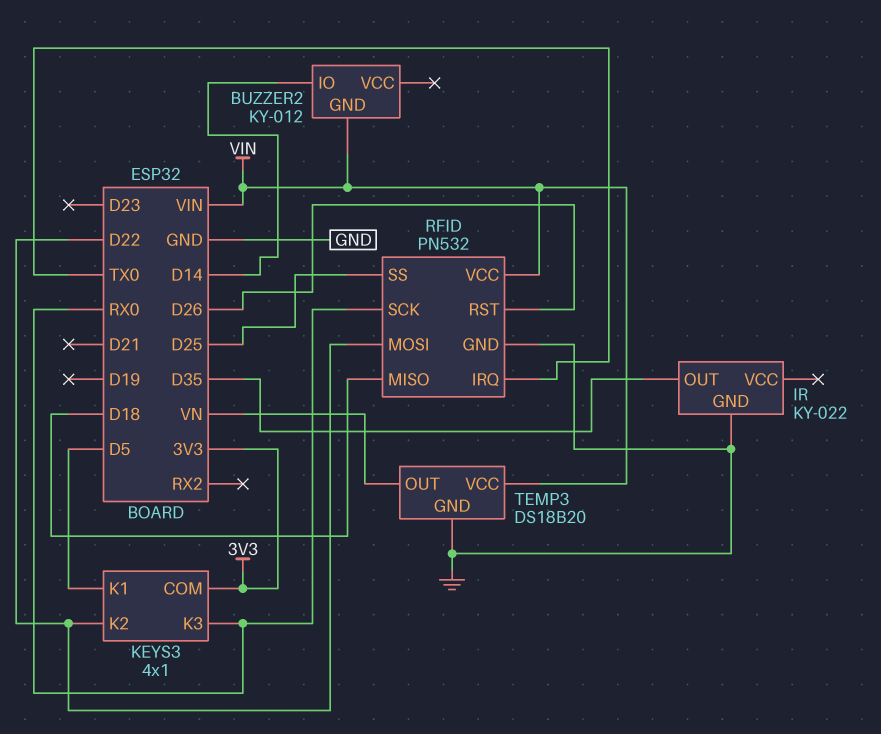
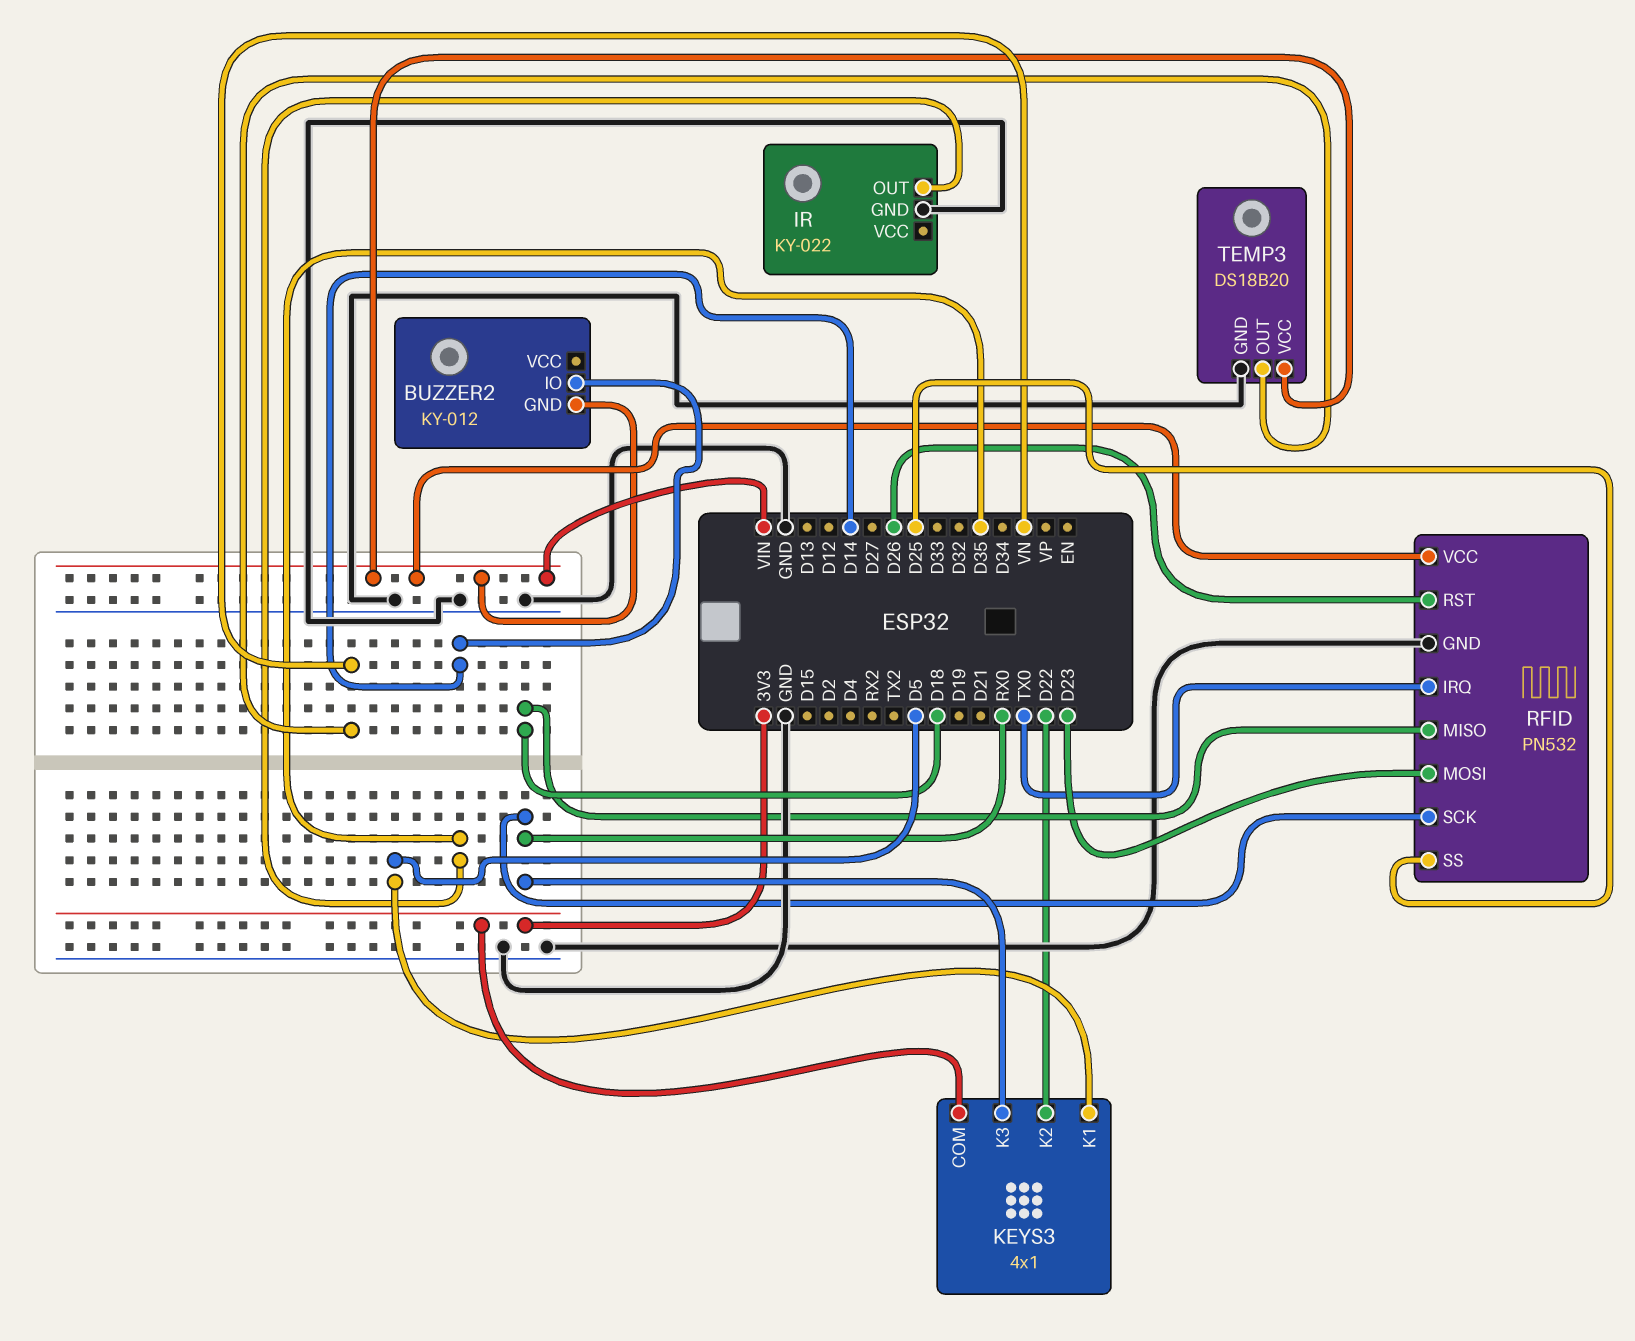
RFID pin MOSI: D22 -> D23

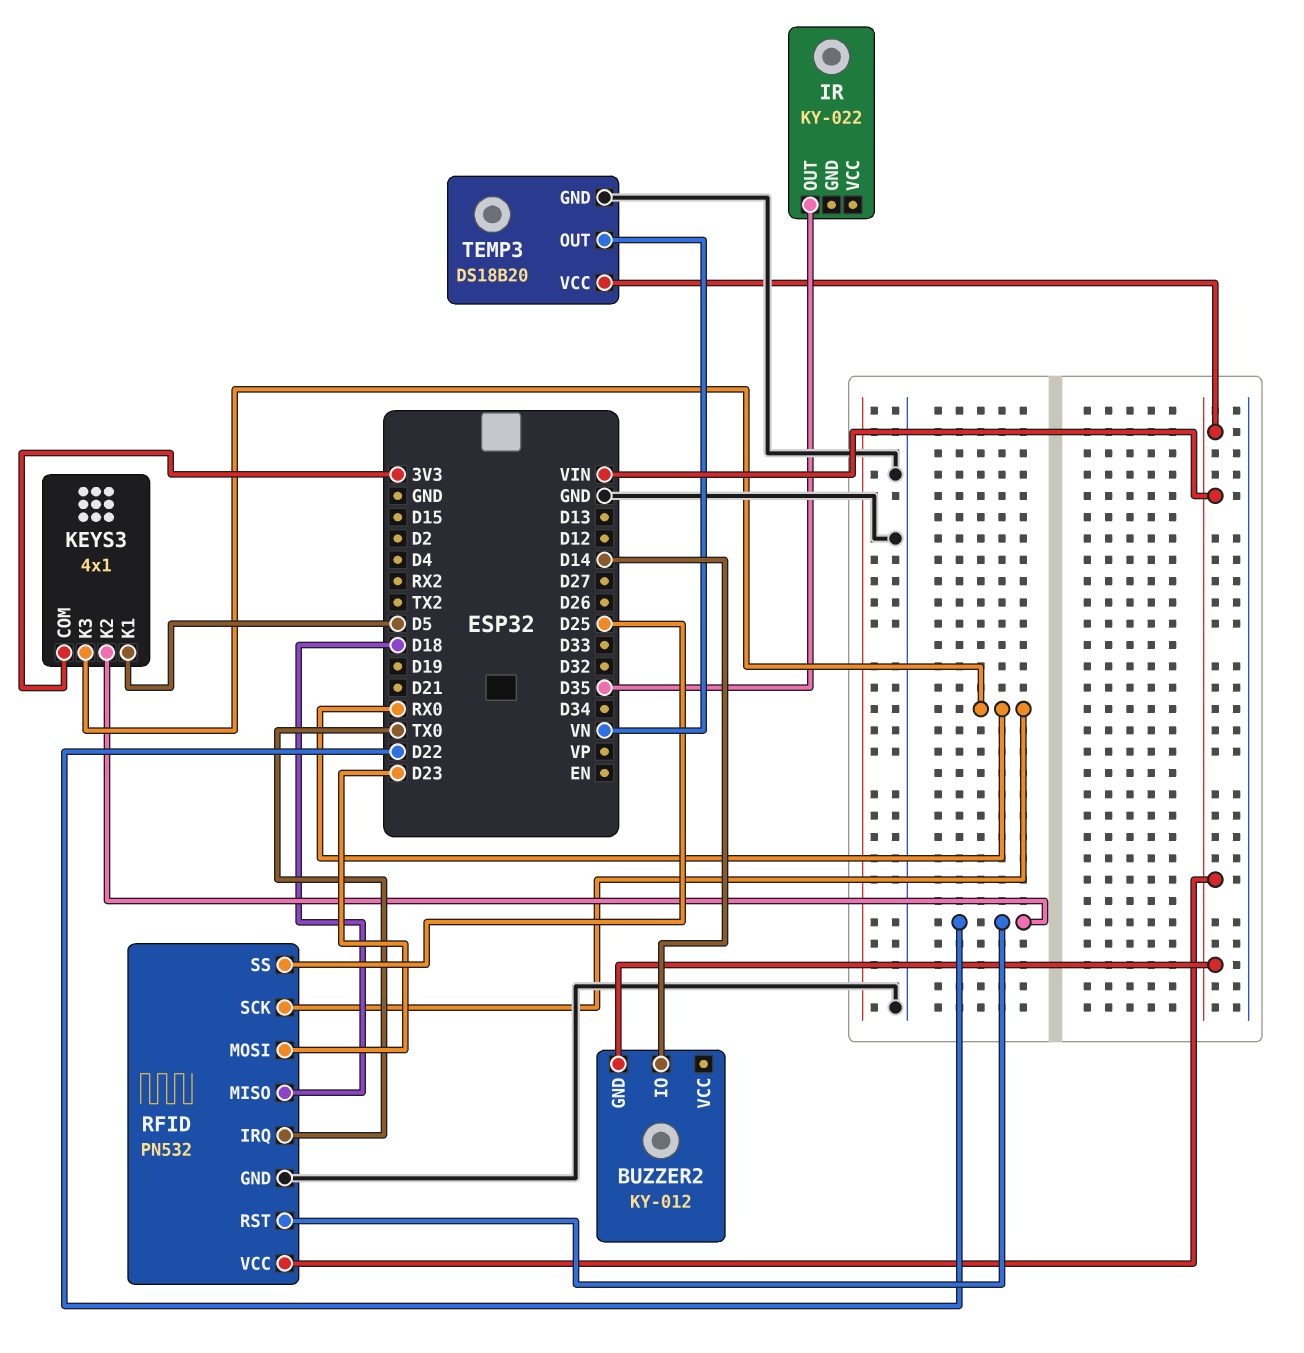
IR pin GND: GND -> none
RFID pin RST: D26 -> D22

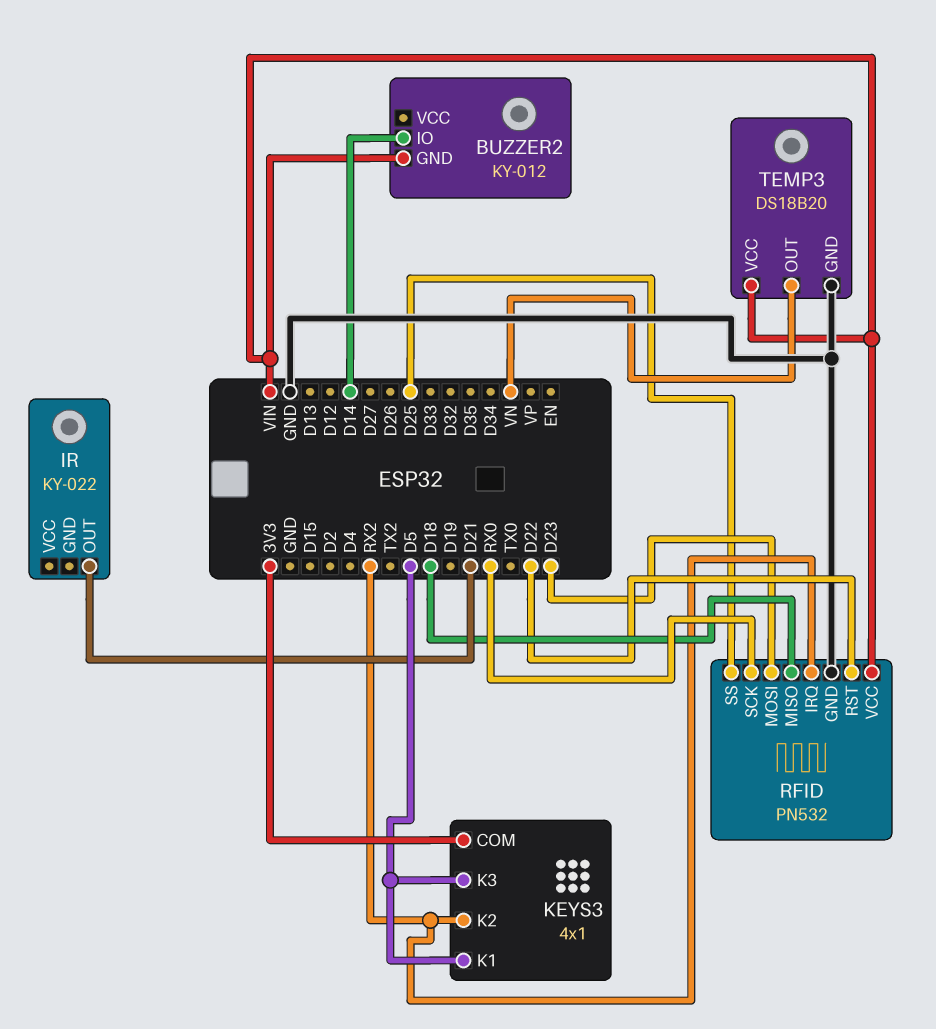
IR pin OUT: D35 -> D21
KEYS3 pin K2: D22 -> RX2
KEYS3 pin K3: RX0 -> D5
RFID pin IRQ: TX0 -> RX2

